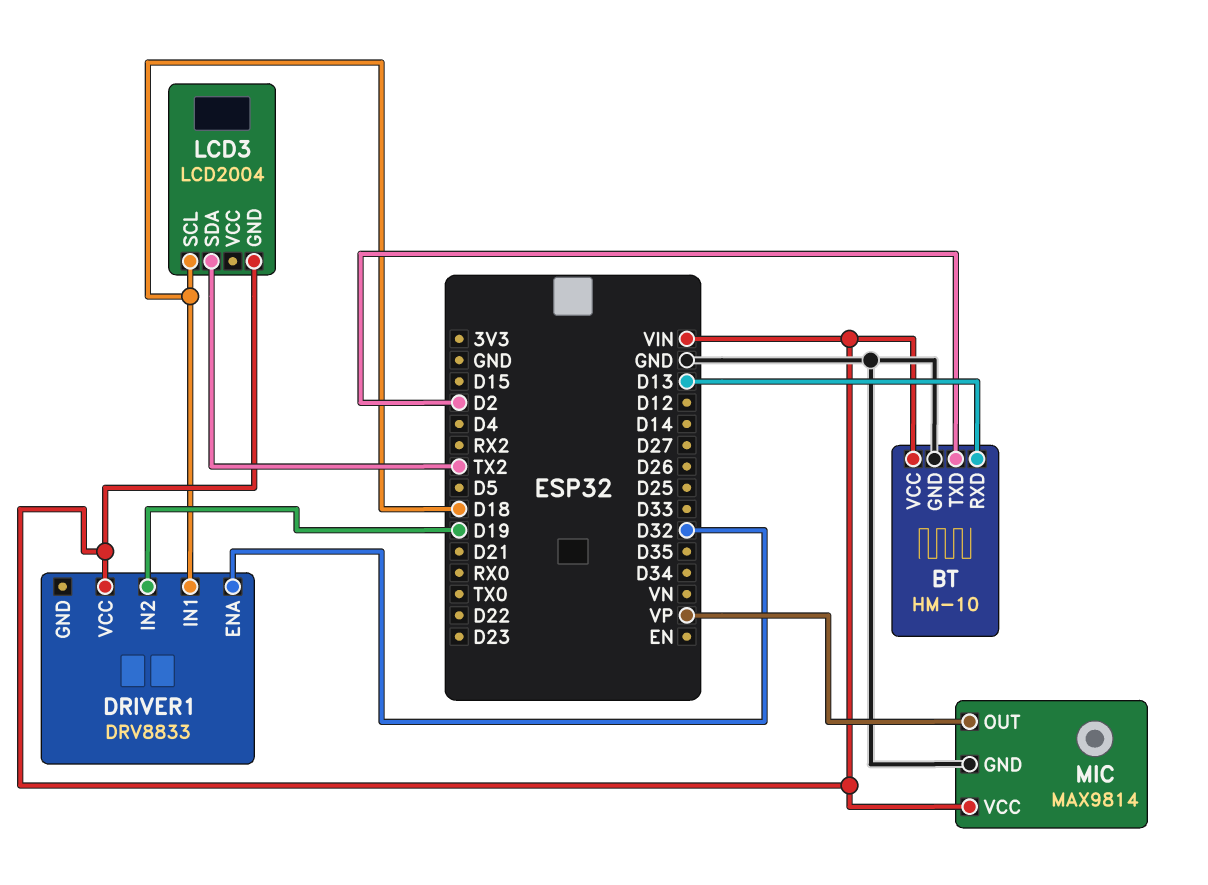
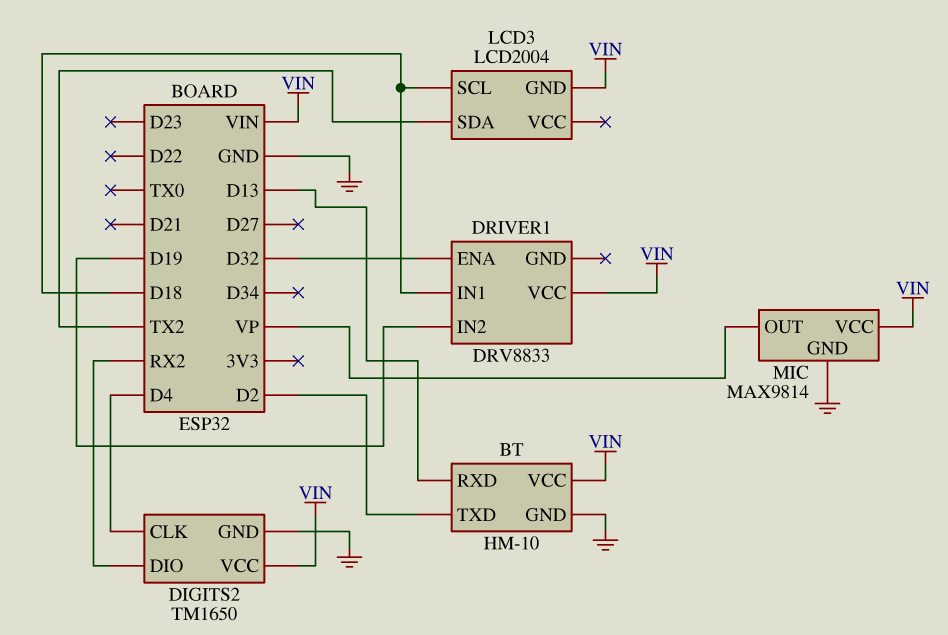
DIGITS2: none -> TM1650
DIGITS2 pin CLK: none -> D4
DIGITS2 pin DIO: none -> RX2
DIGITS2 pin GND: none -> GND
DIGITS2 pin VCC: none -> VIN

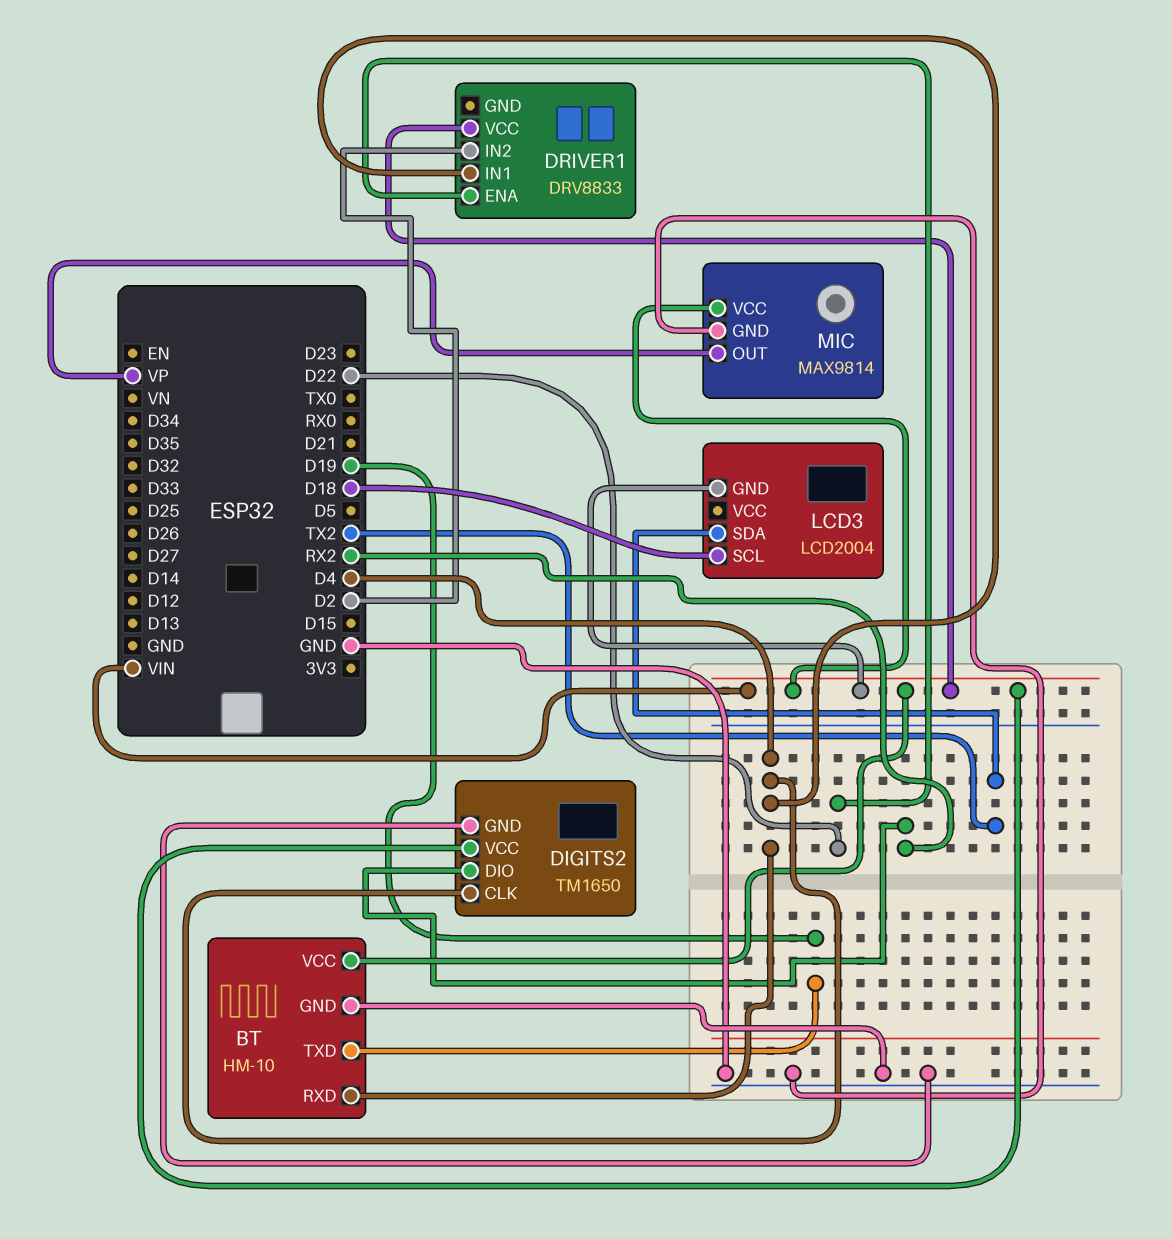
BT pin RXD: D13 -> D4
BT pin TXD: D2 -> D19
DRIVER1 pin ENA: D32 -> D22
DRIVER1 pin IN1: D18 -> D4
DRIVER1 pin IN2: D19 -> D2

